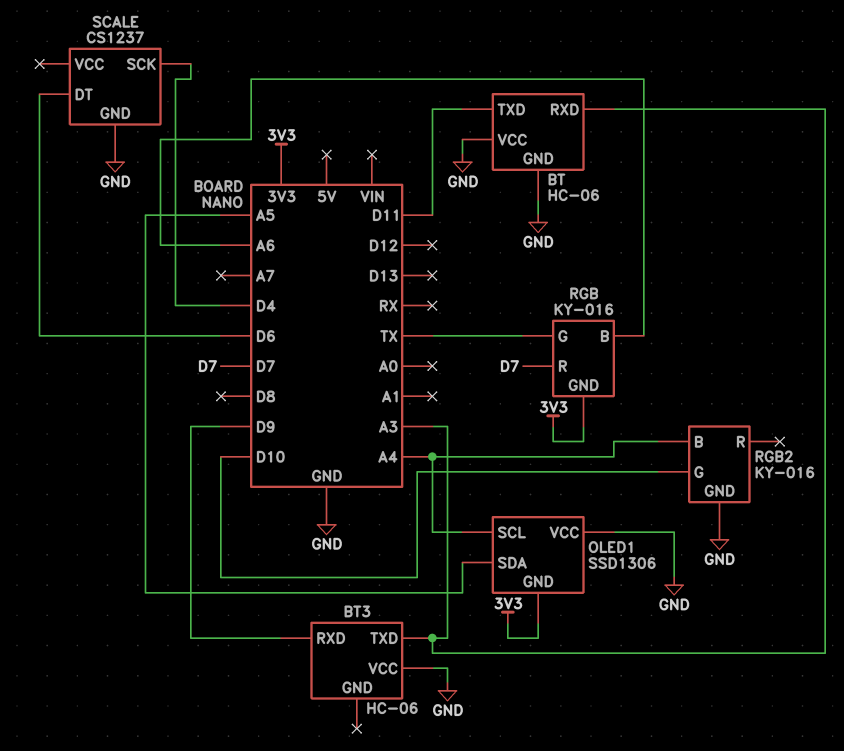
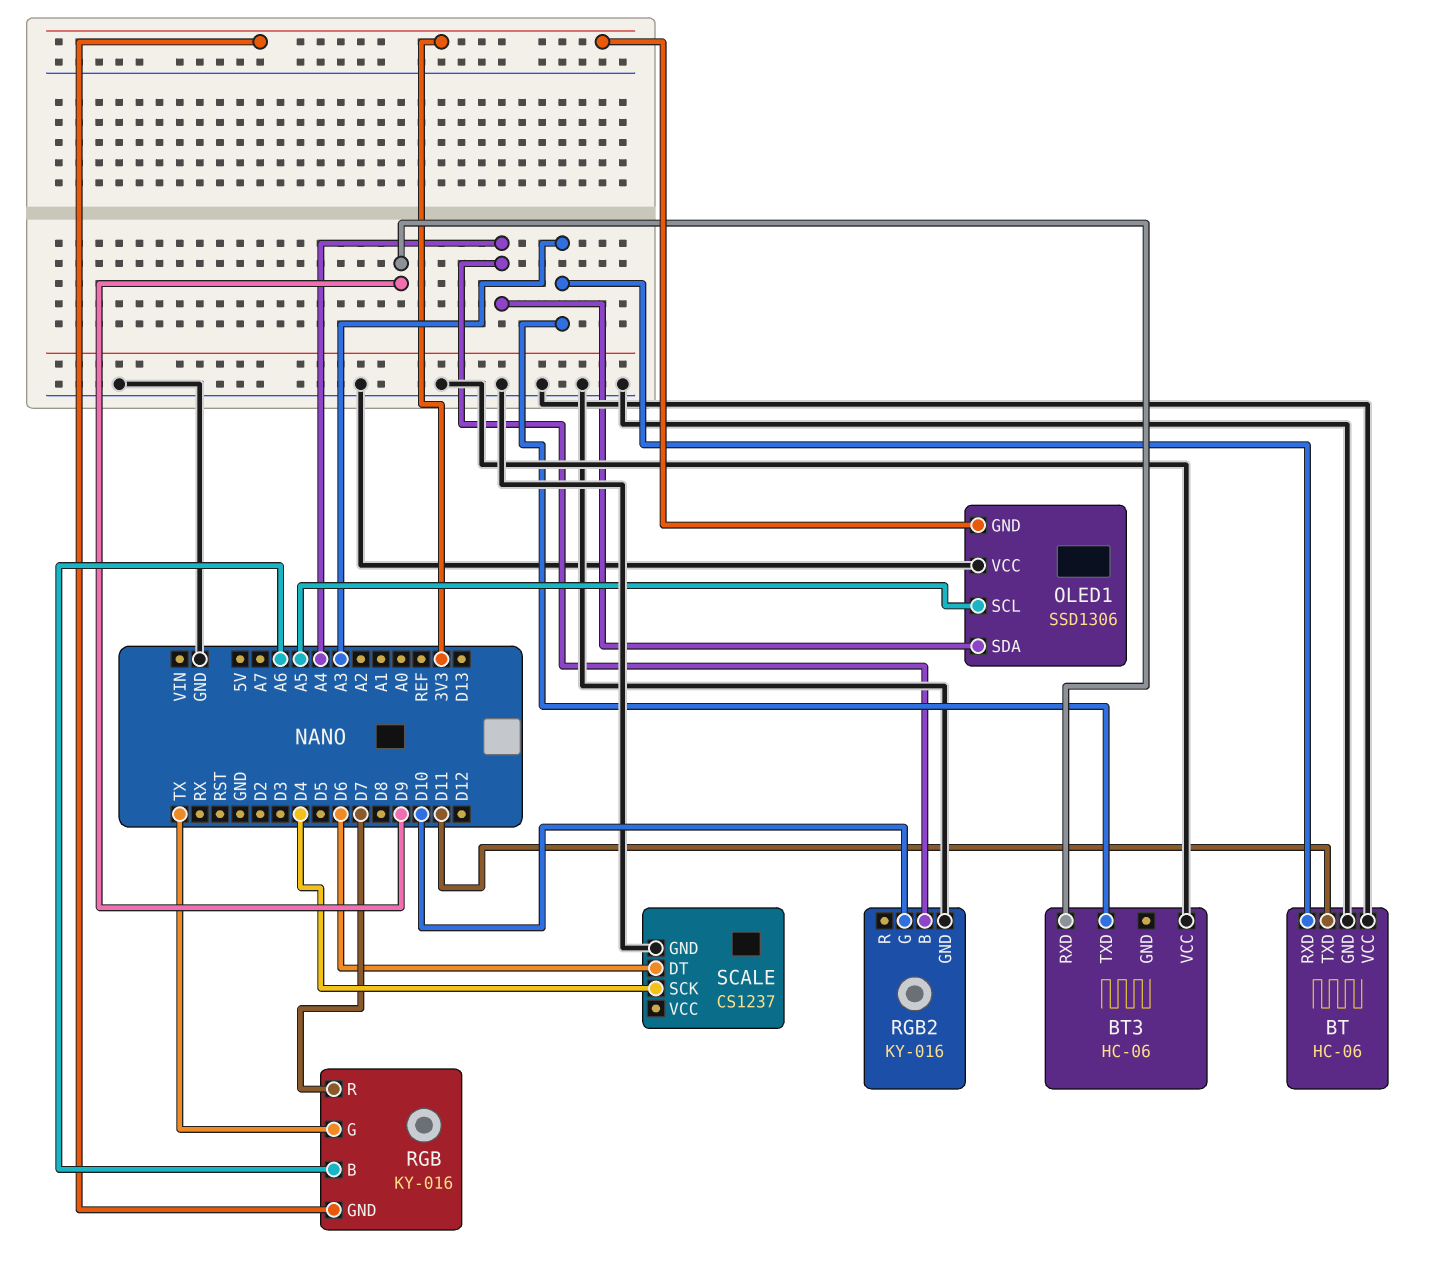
OLED1 pin SCL: A4 -> A5
OLED1 pin SDA: A5 -> A4

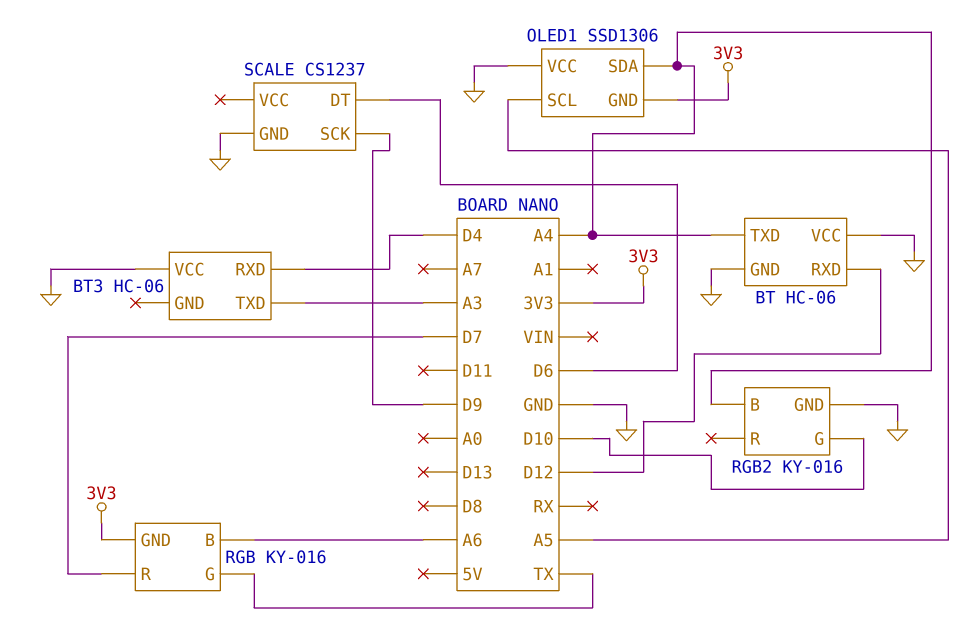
BT pin RXD: A3 -> D12
BT pin TXD: D11 -> A4
BT3 pin RXD: D9 -> D4
SCALE pin SCK: D4 -> D9

